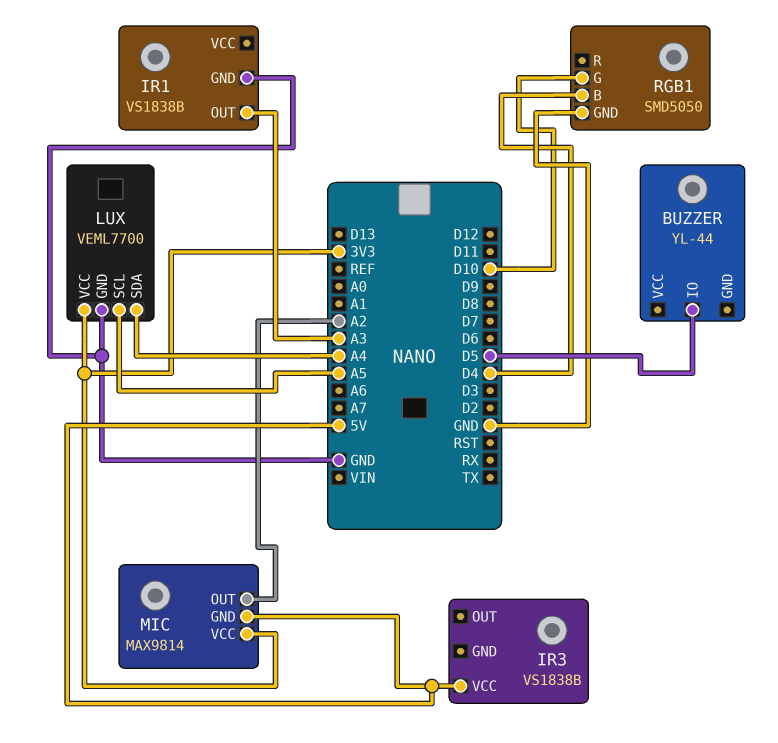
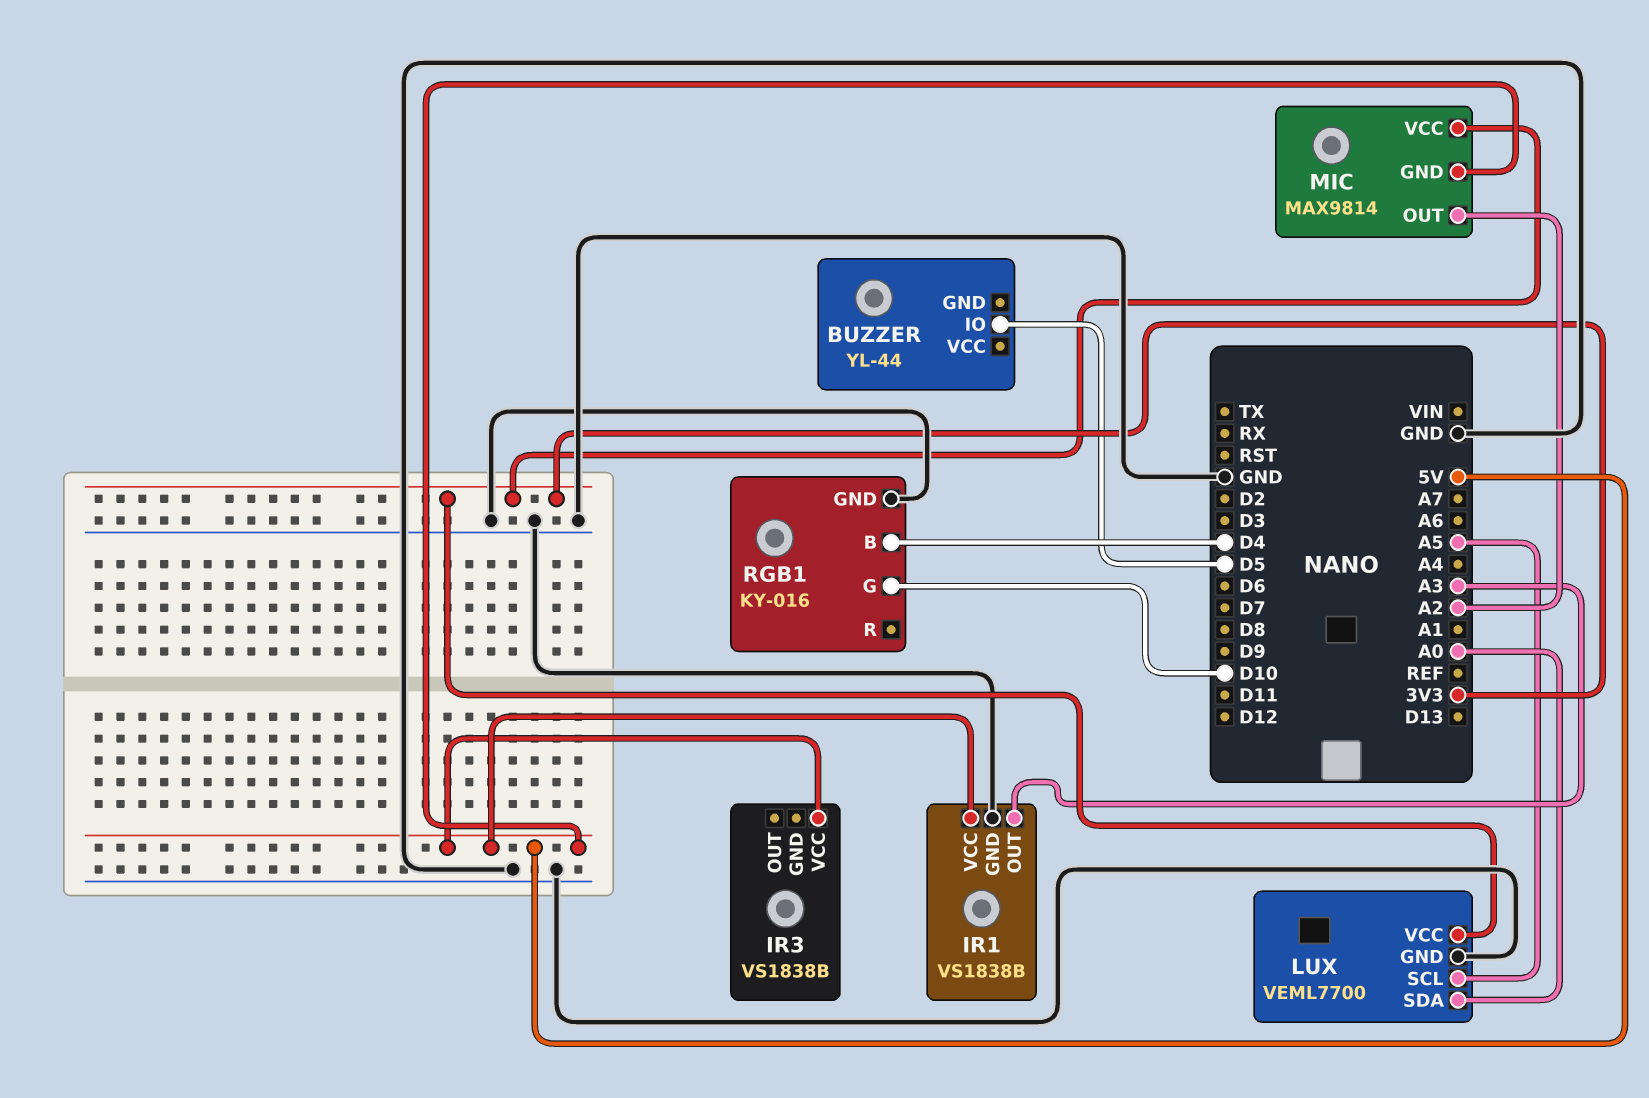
IR1 pin VCC: none -> 5V
LUX pin SDA: A4 -> A0
RGB1: SMD5050 -> KY-016

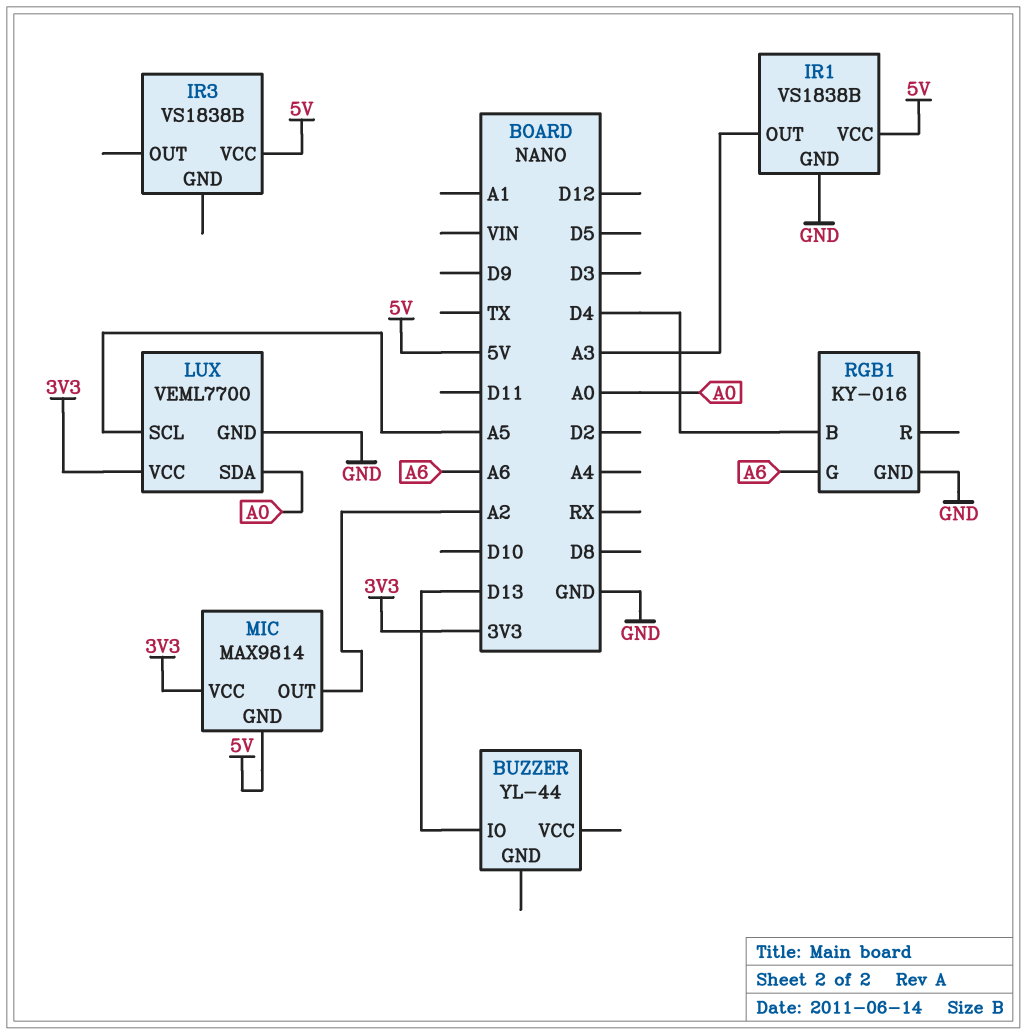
BUZZER pin IO: D5 -> D13
RGB1 pin G: D10 -> A6

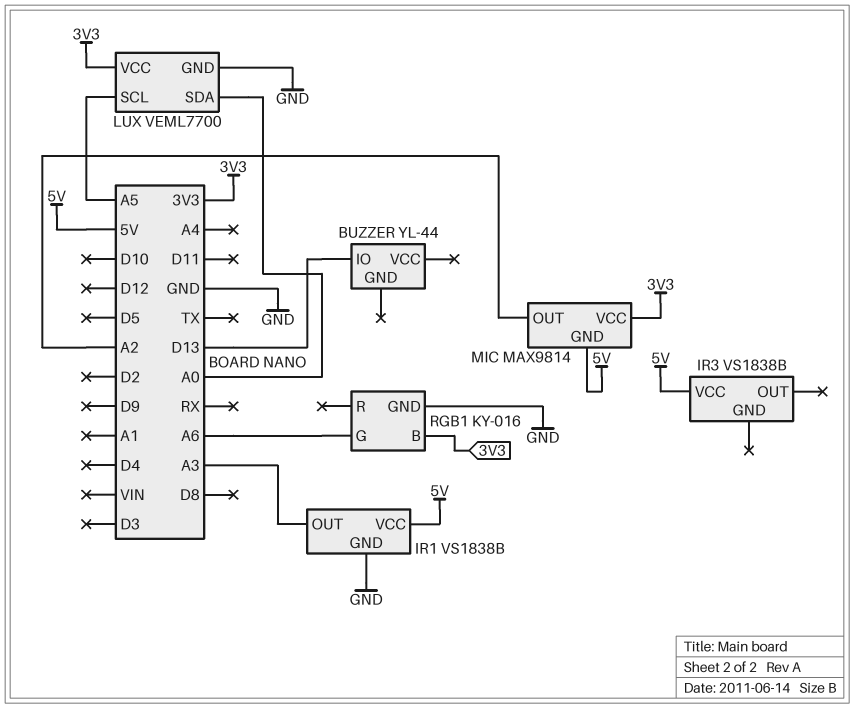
RGB1 pin B: D4 -> 3V3

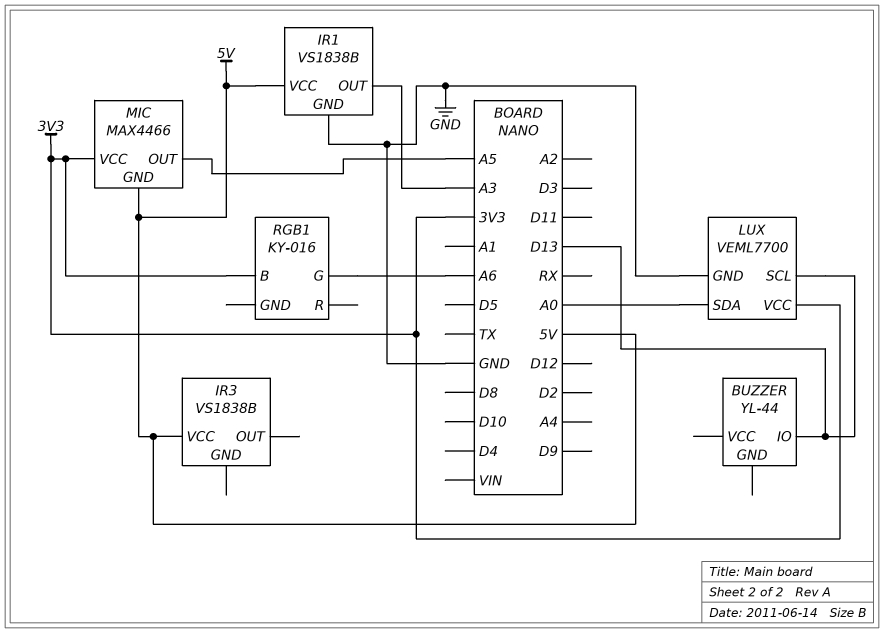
LUX pin SCL: A5 -> D13
MIC: MAX9814 -> MAX4466
MIC pin OUT: A2 -> A5
RGB1 pin GND: GND -> none

